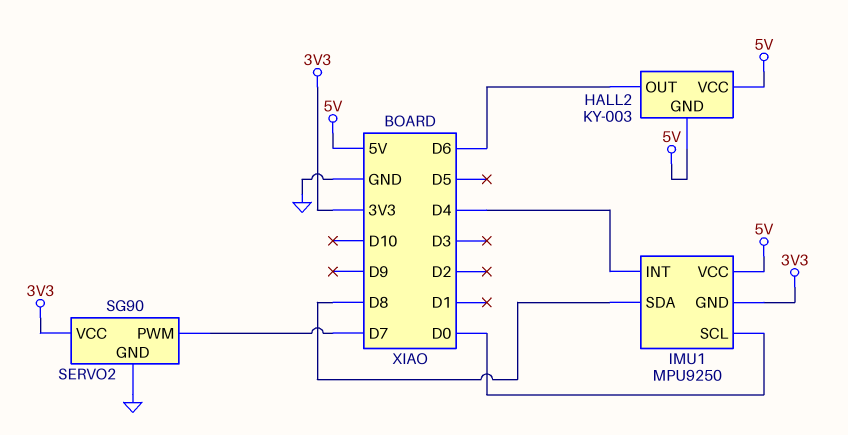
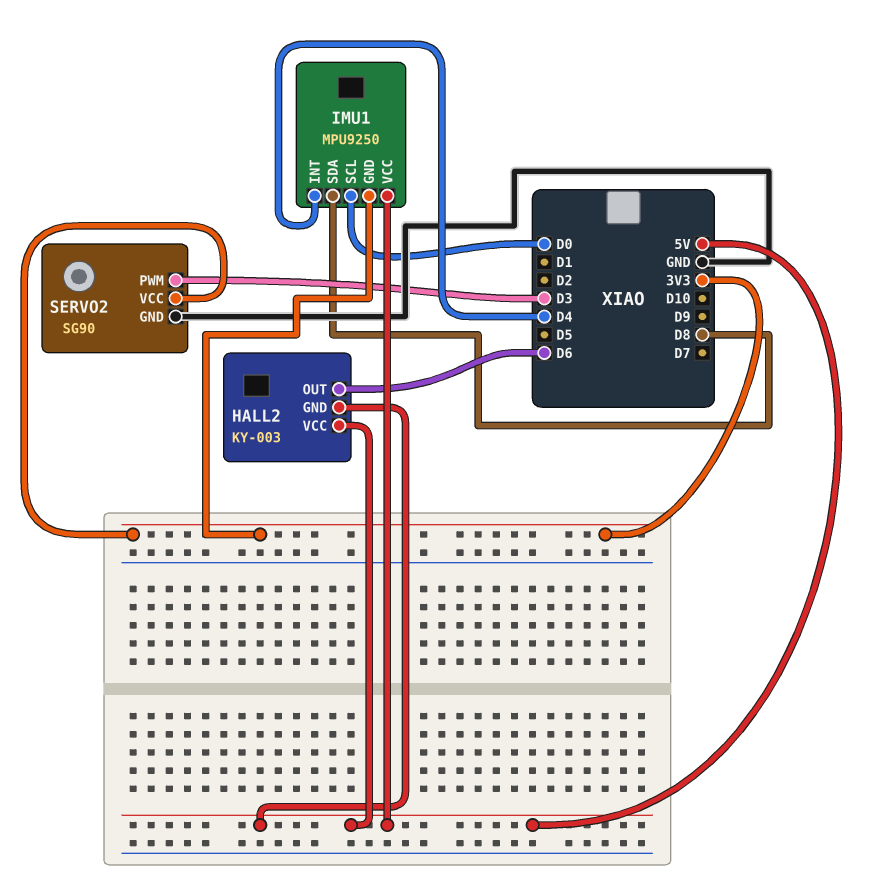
SERVO2 pin PWM: D7 -> D3

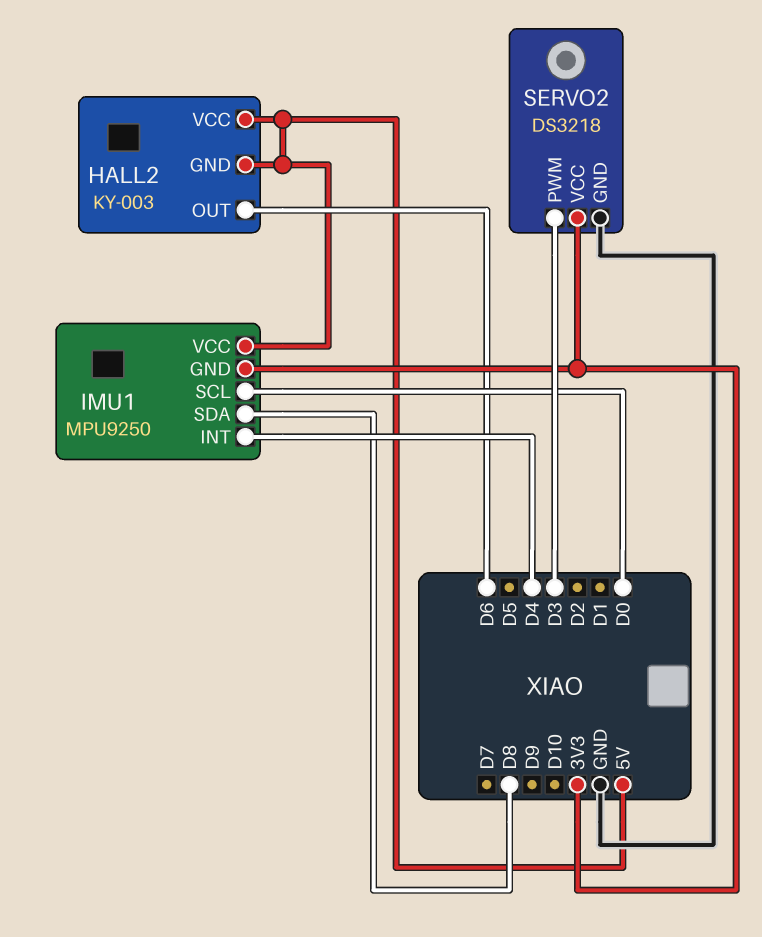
SERVO2: SG90 -> DS3218

